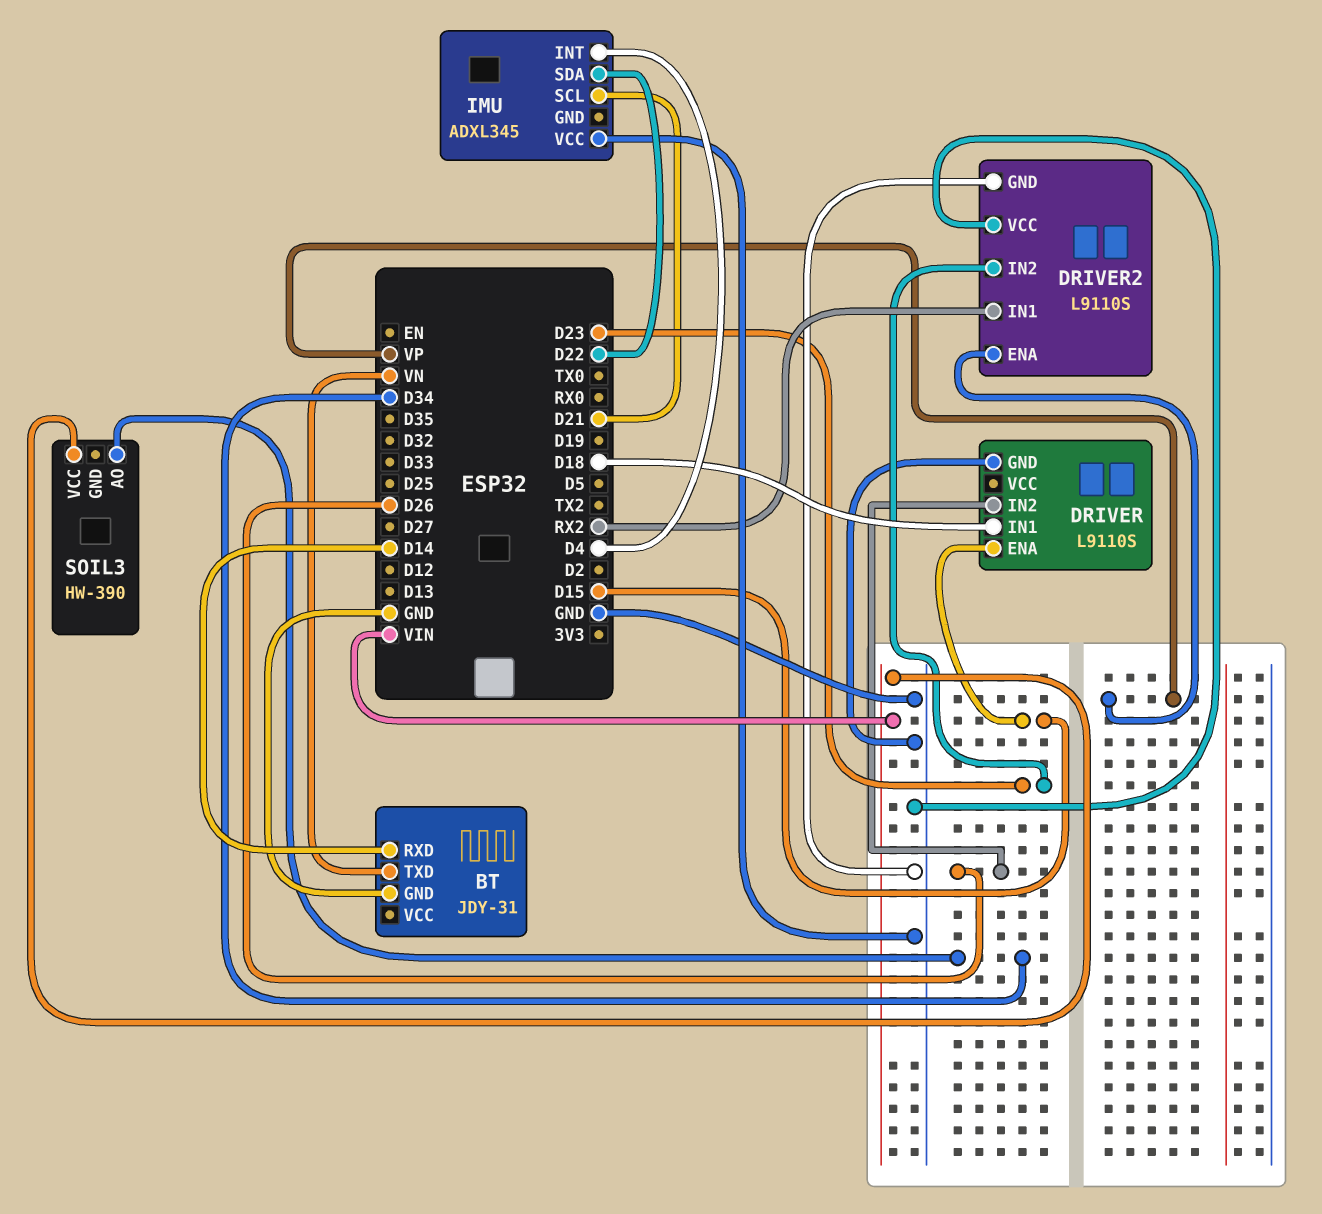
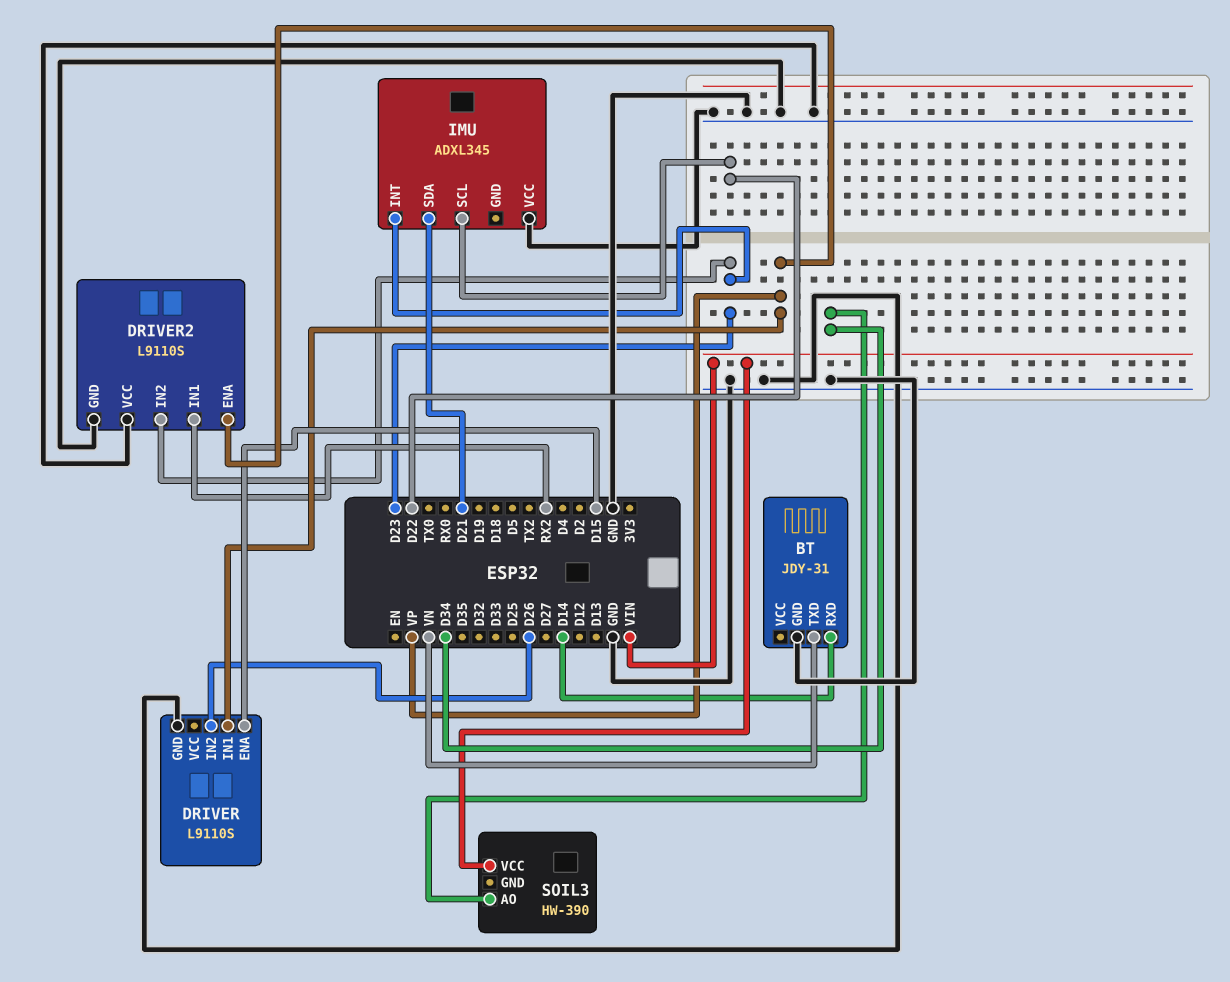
DRIVER pin IN1: D18 -> VP
IMU pin INT: D4 -> D23
IMU pin SCL: D21 -> D22
IMU pin SDA: D22 -> D21

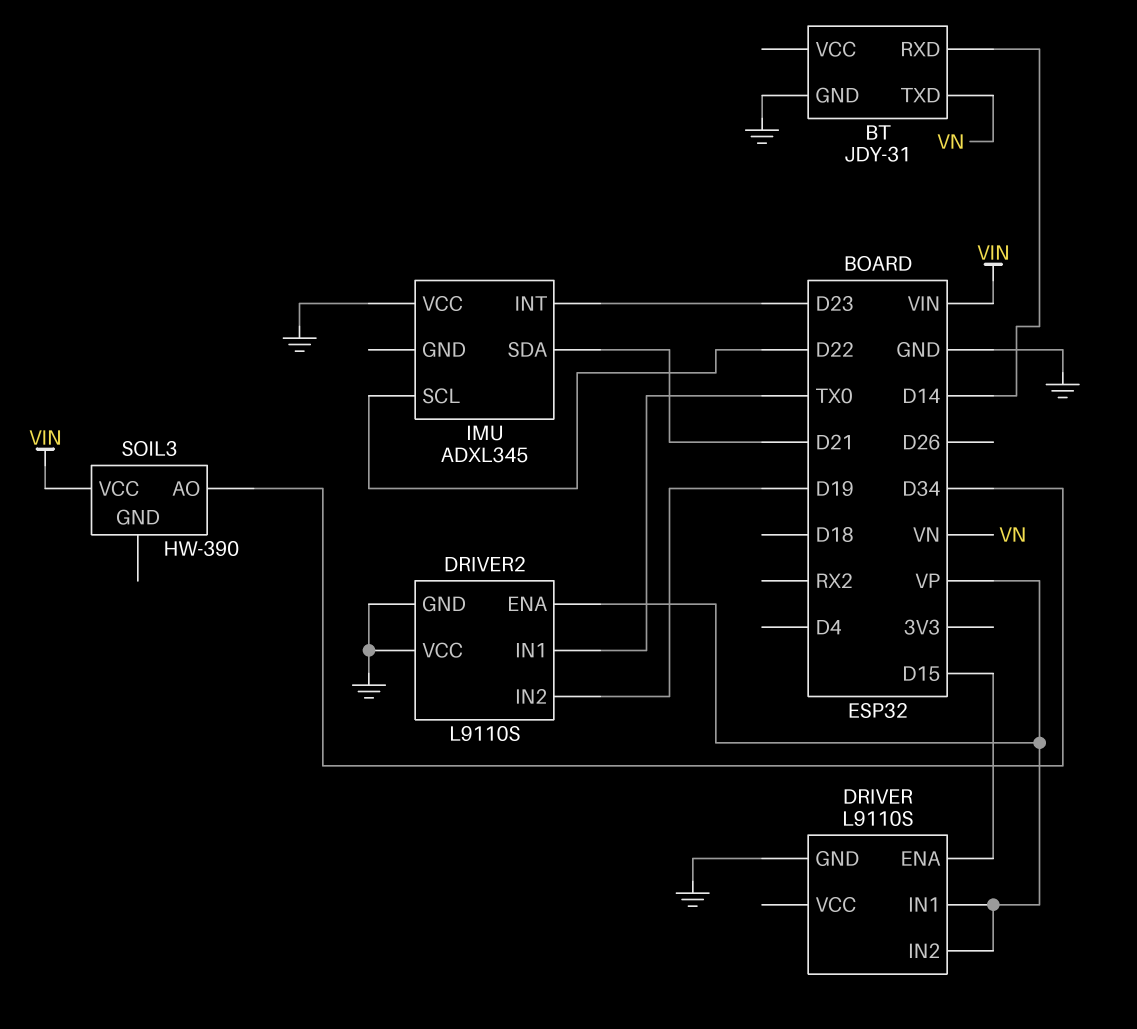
DRIVER pin IN2: D26 -> VP
DRIVER2 pin IN1: RX2 -> TX0
DRIVER2 pin IN2: D23 -> D19

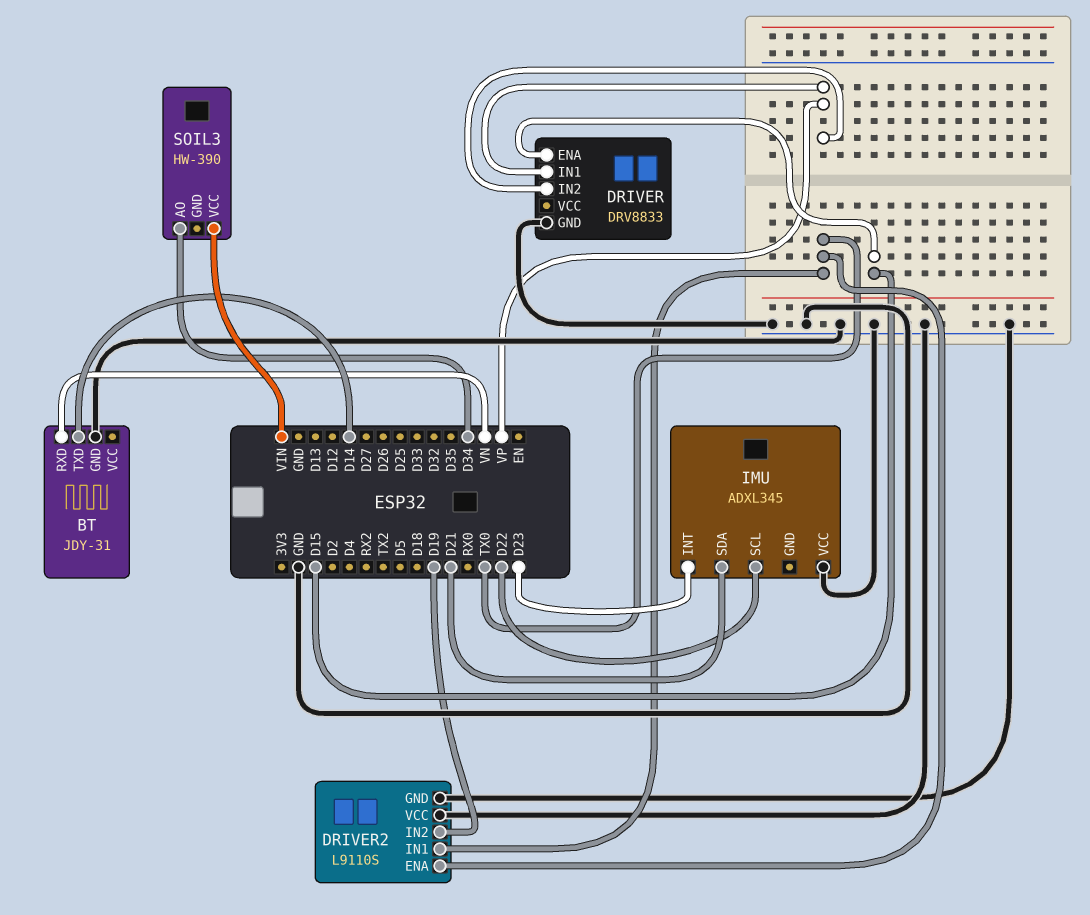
BT pin RXD: D14 -> VN
BT pin TXD: VN -> D14
DRIVER: L9110S -> DRV8833
DRIVER2 pin ENA: VP -> TX0

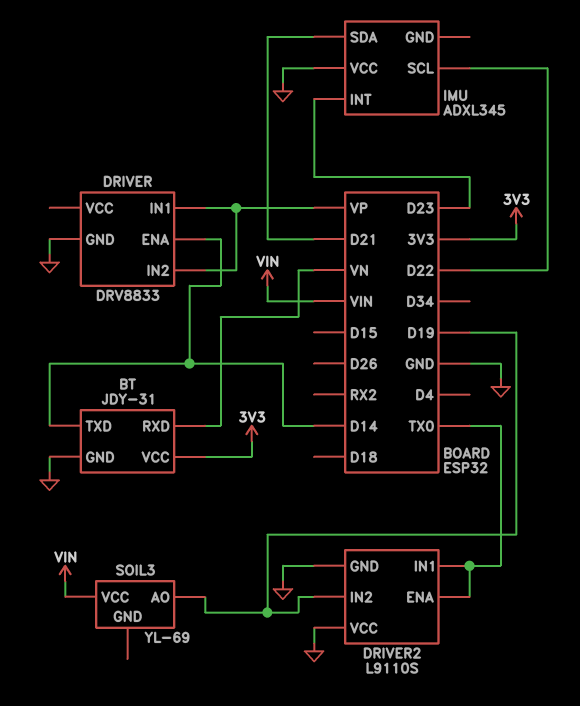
BT pin VCC: none -> 3V3
DRIVER pin ENA: D15 -> D14
SOIL3: HW-390 -> YL-69
SOIL3 pin AO: D34 -> D19

